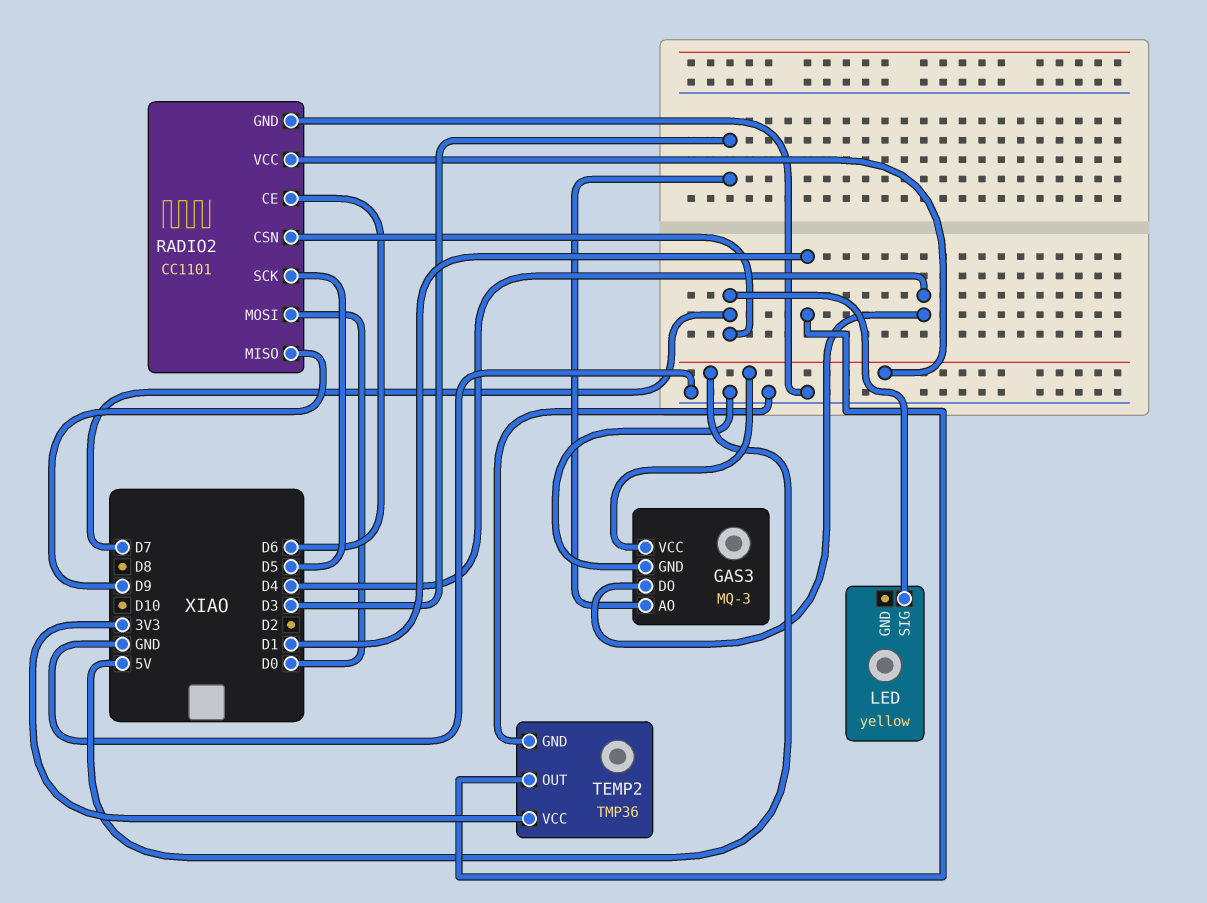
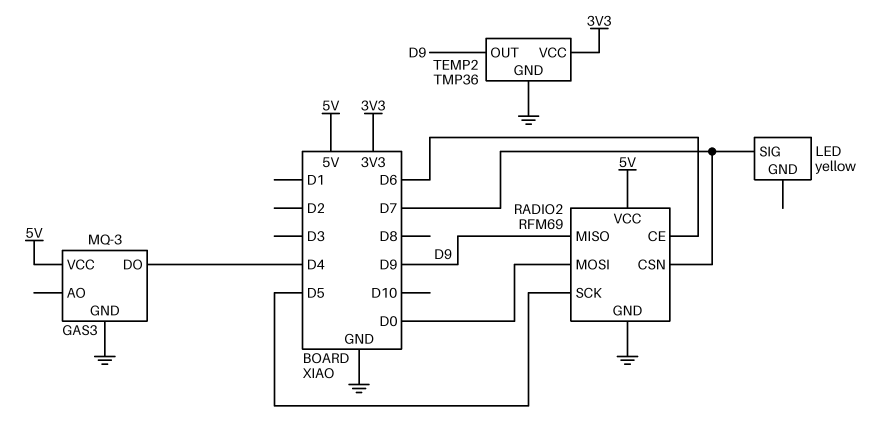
GAS3 pin AO: D3 -> none
RADIO2: CC1101 -> RFM69
TEMP2 pin OUT: D1 -> D9

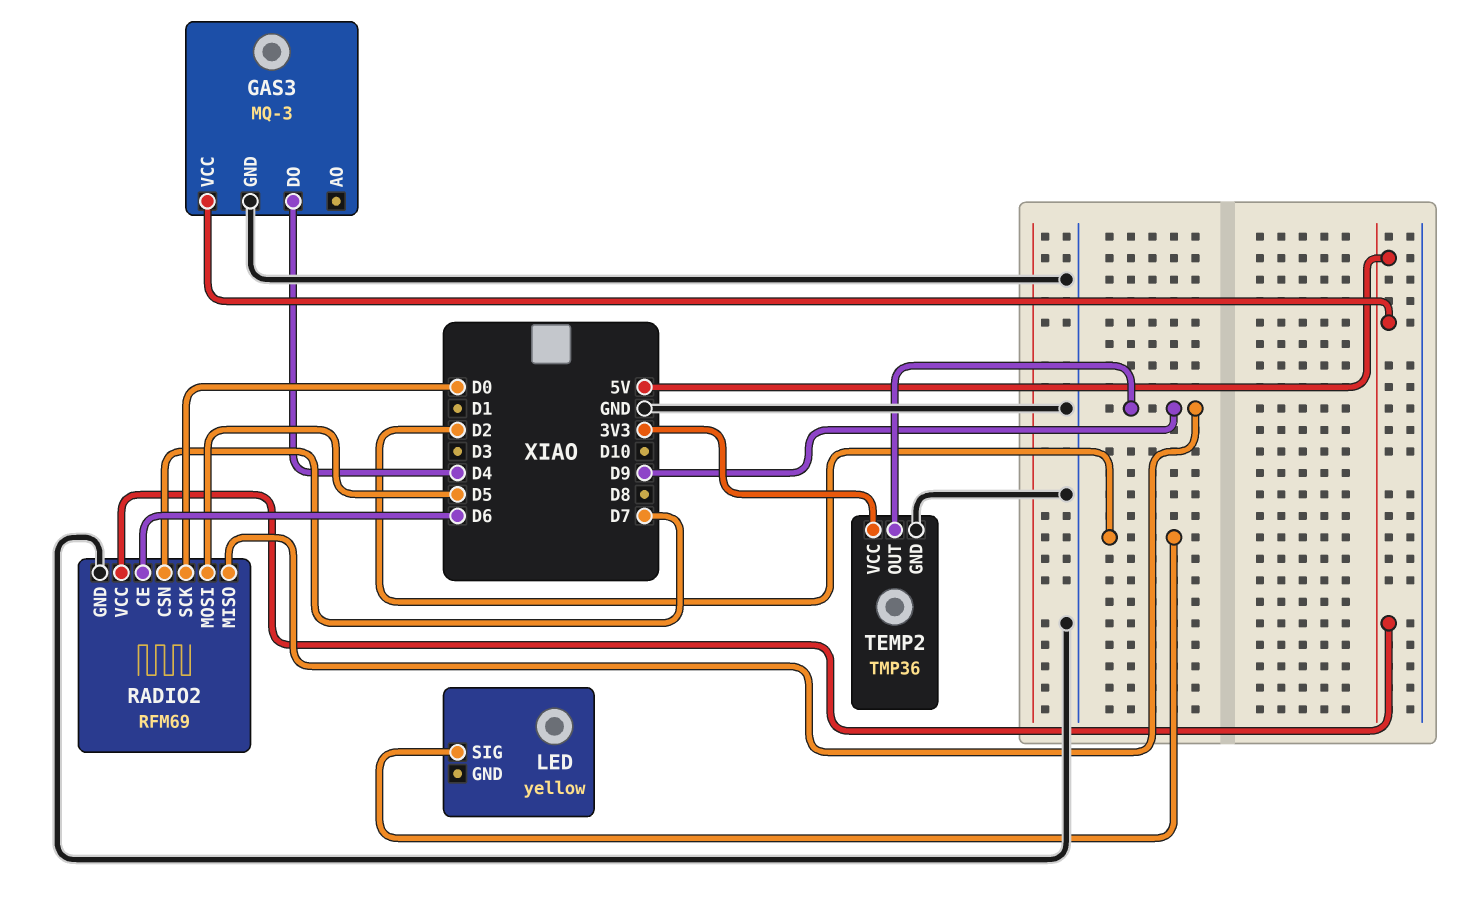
LED pin SIG: D7 -> D2
RADIO2 pin MOSI: D0 -> D5
RADIO2 pin SCK: D5 -> D0

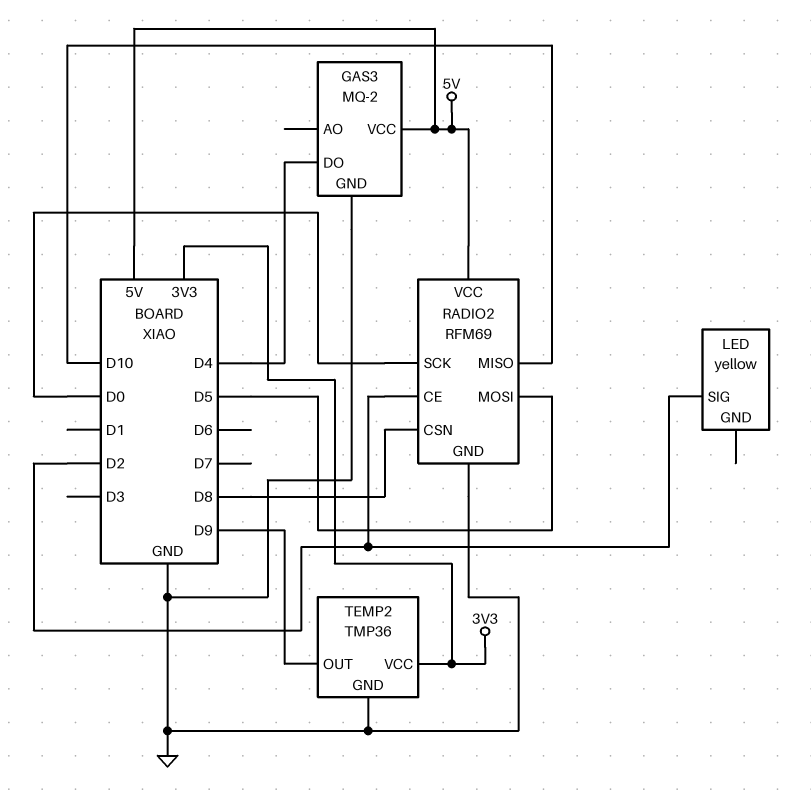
GAS3: MQ-3 -> MQ-2
RADIO2 pin CE: D6 -> D2
RADIO2 pin CSN: D7 -> D8
RADIO2 pin MISO: D9 -> D10

